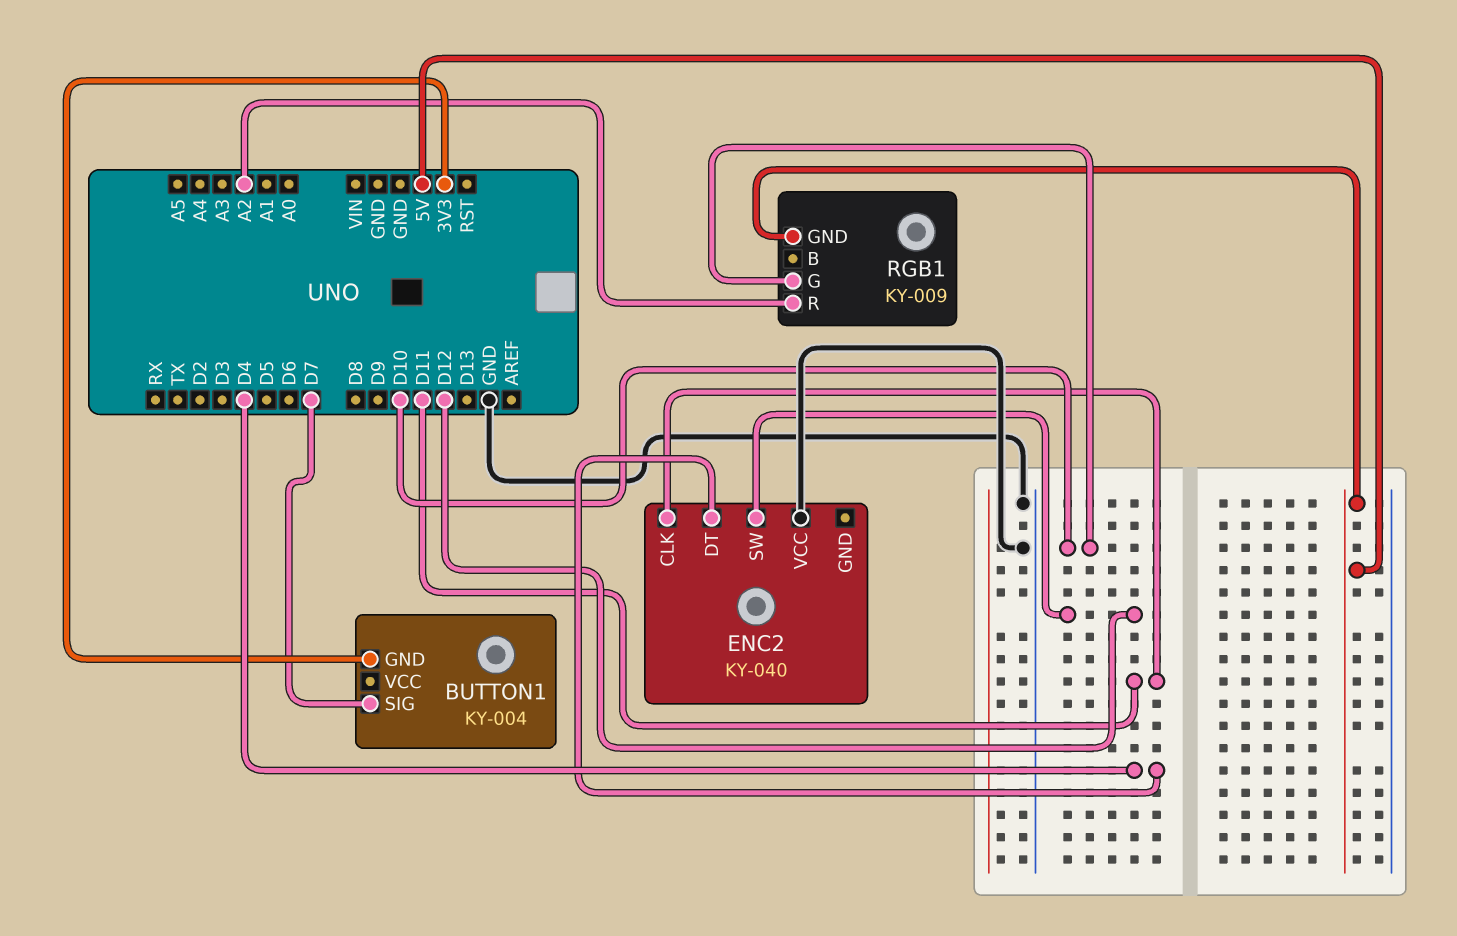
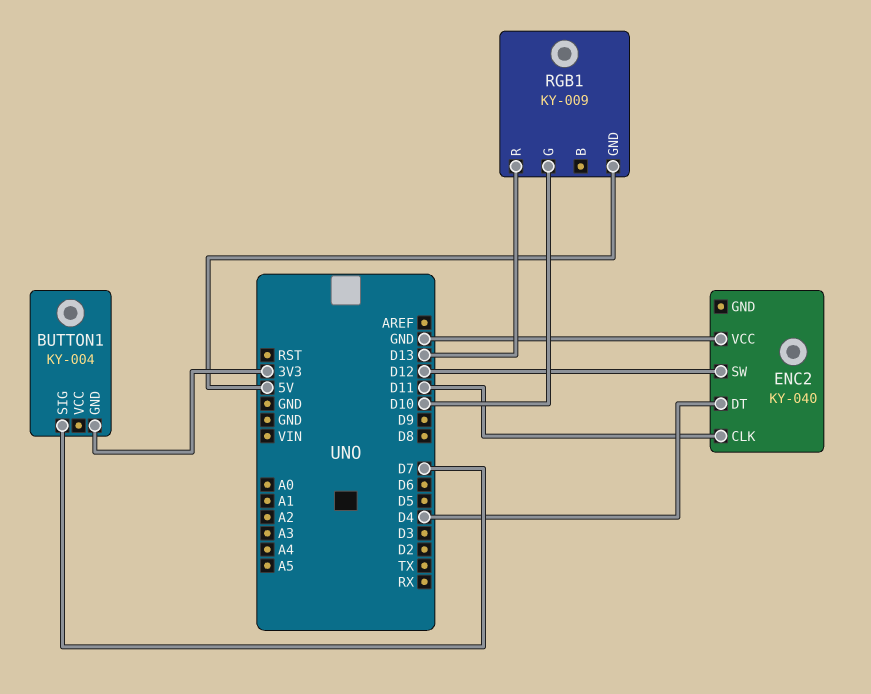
RGB1 pin R: A2 -> D13

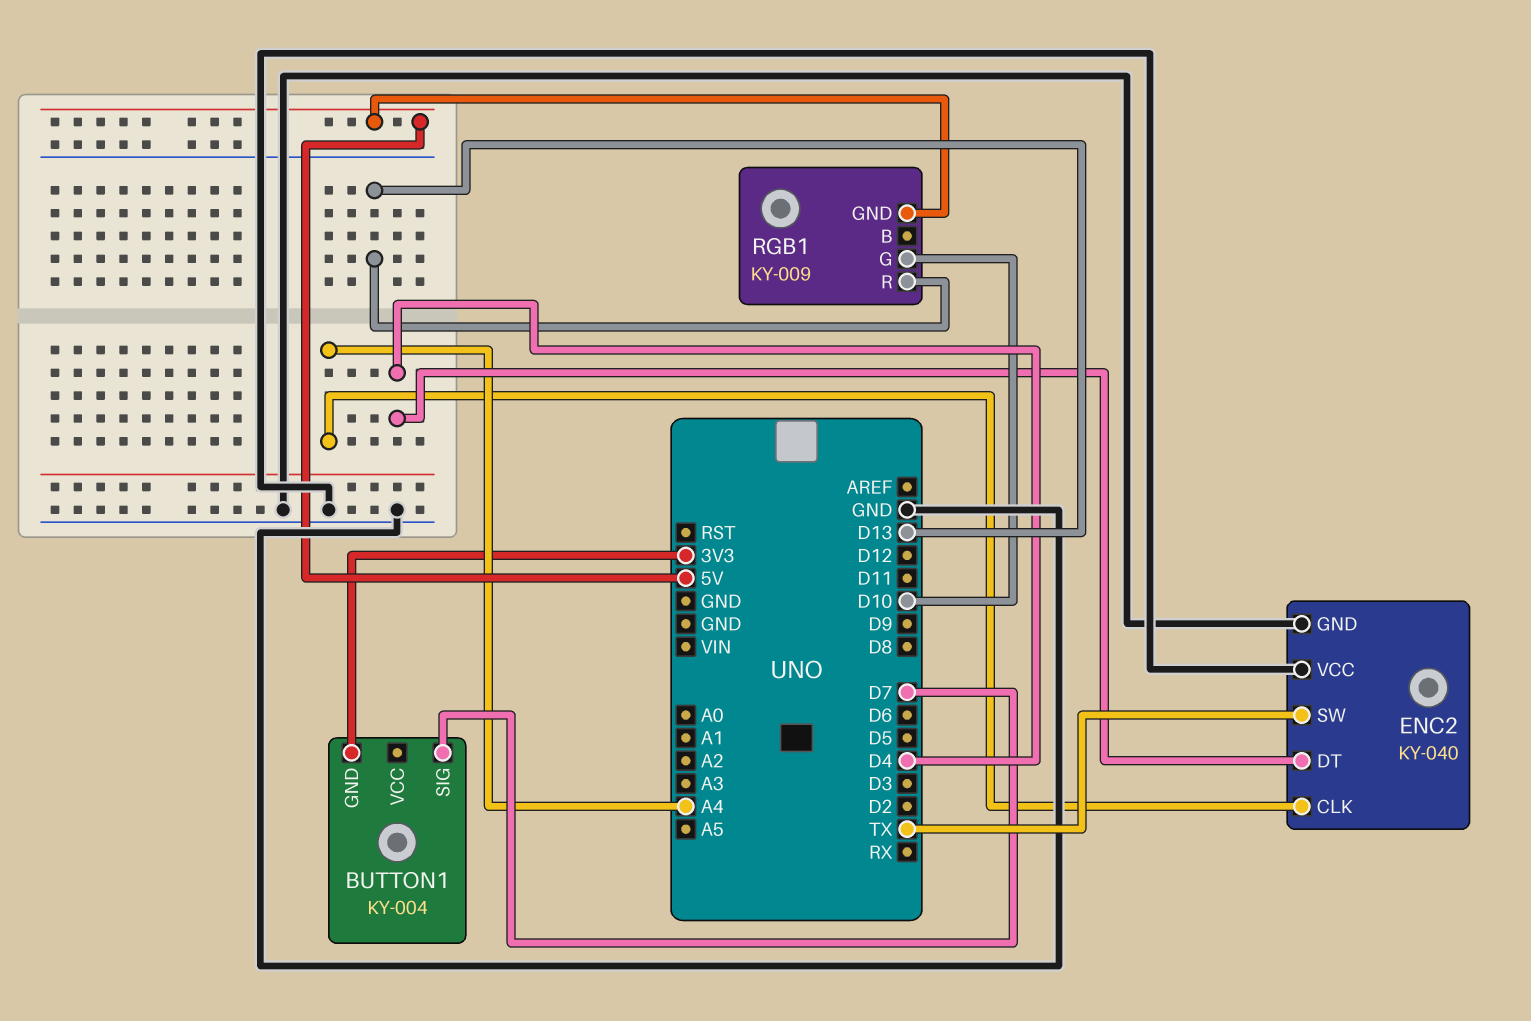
ENC2 pin CLK: D11 -> A4
ENC2 pin GND: none -> GND
ENC2 pin SW: D12 -> TX

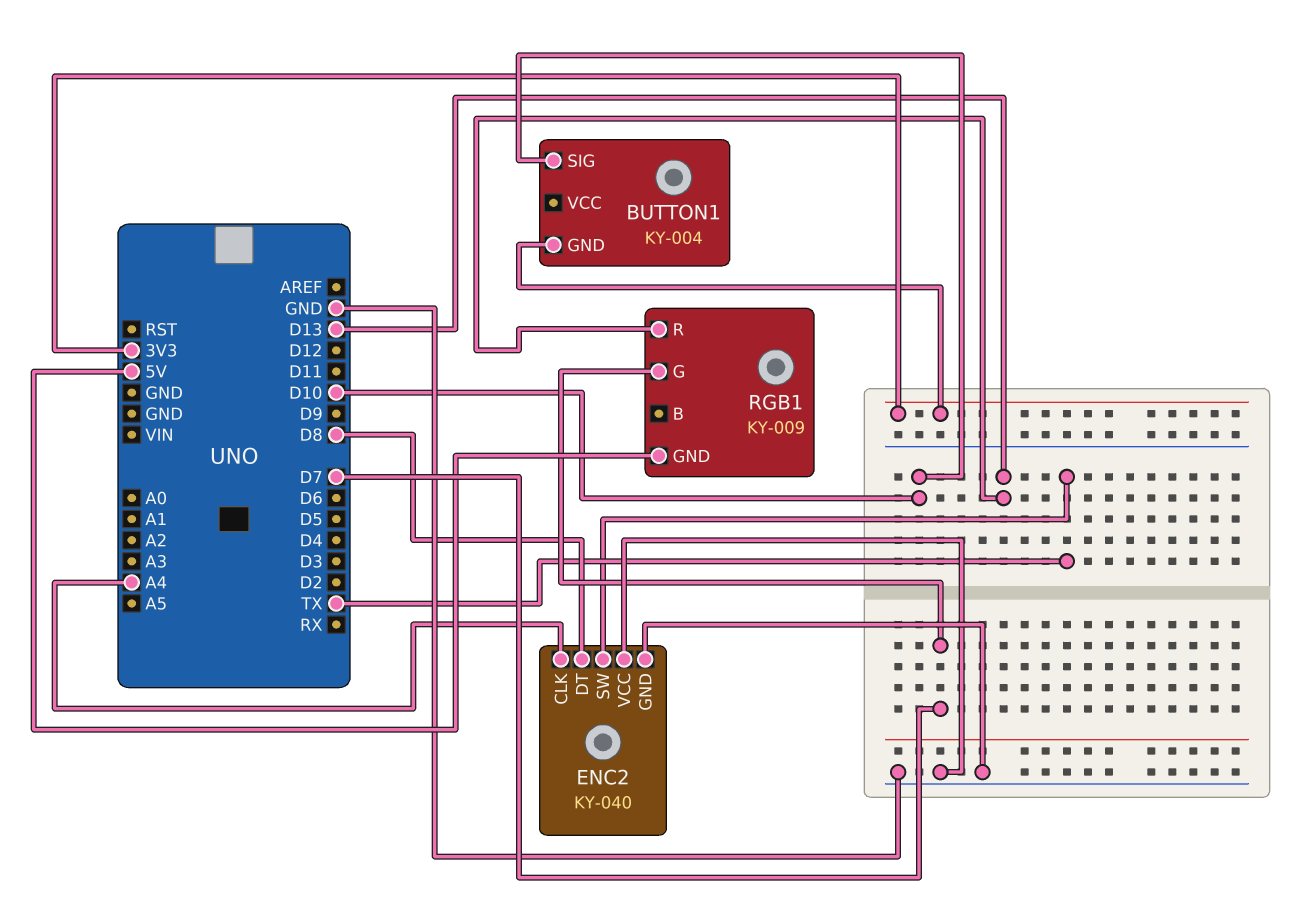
BUTTON1 pin SIG: D7 -> D10
ENC2 pin DT: D4 -> D8
RGB1 pin G: D10 -> D7

